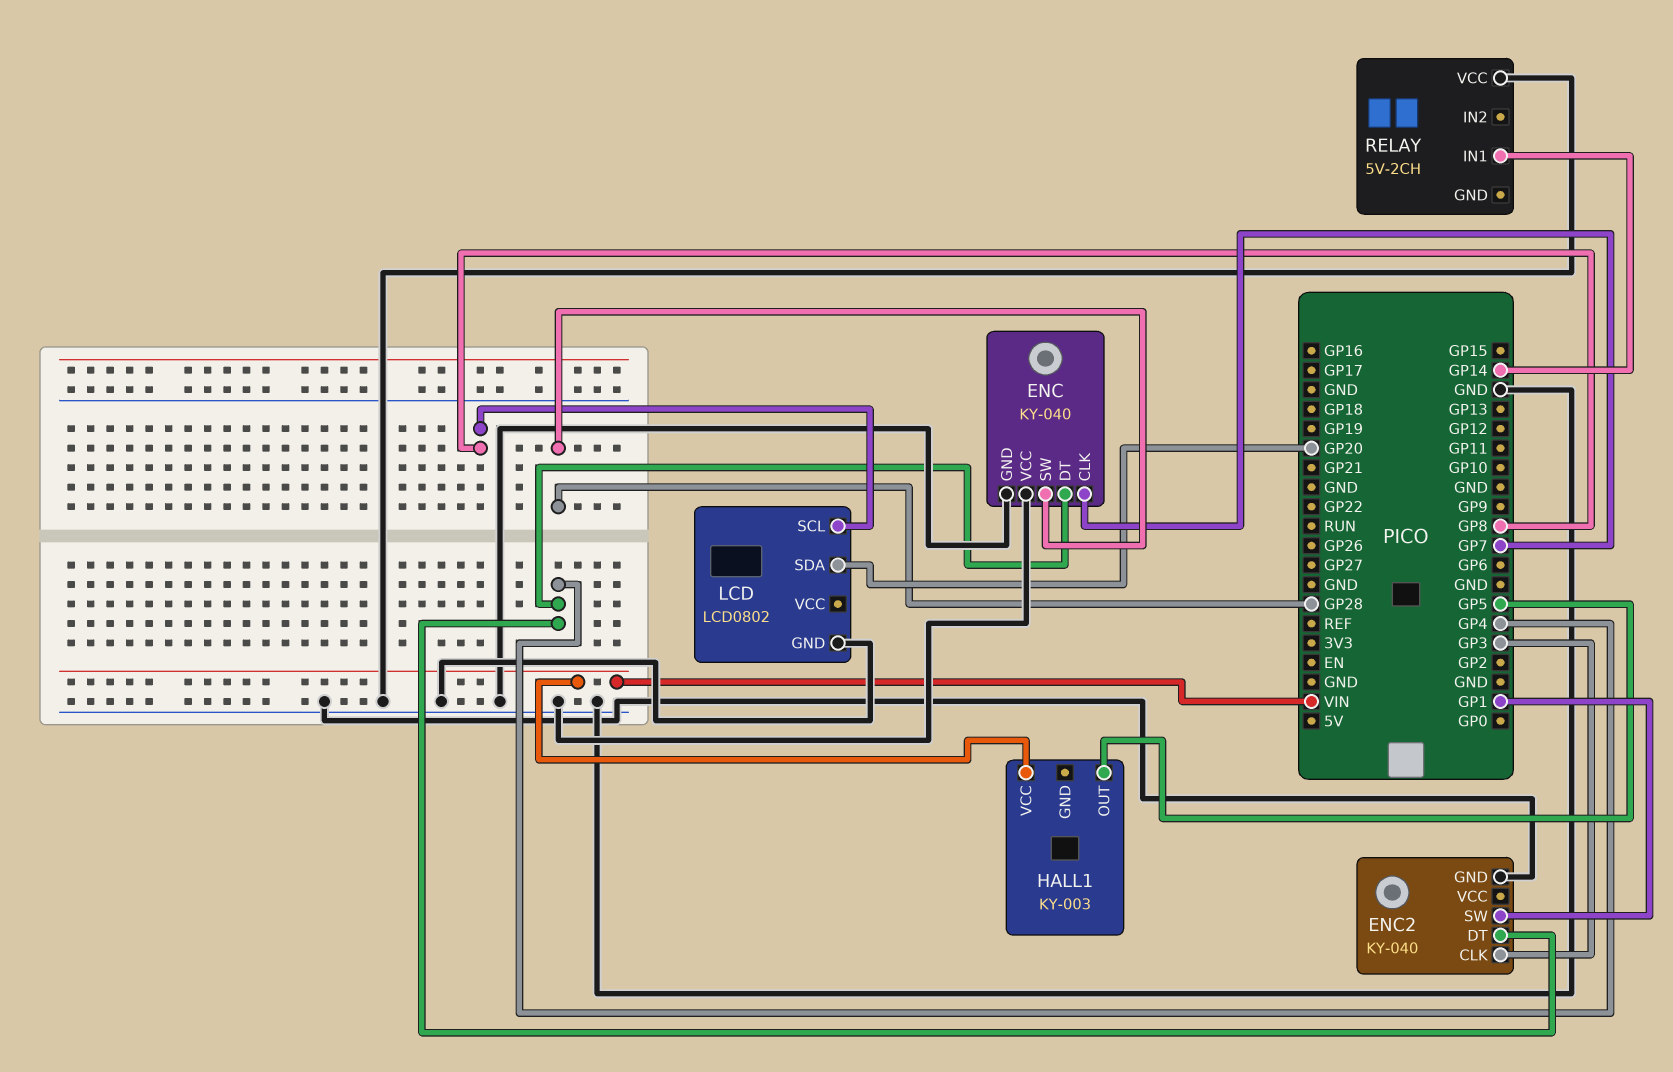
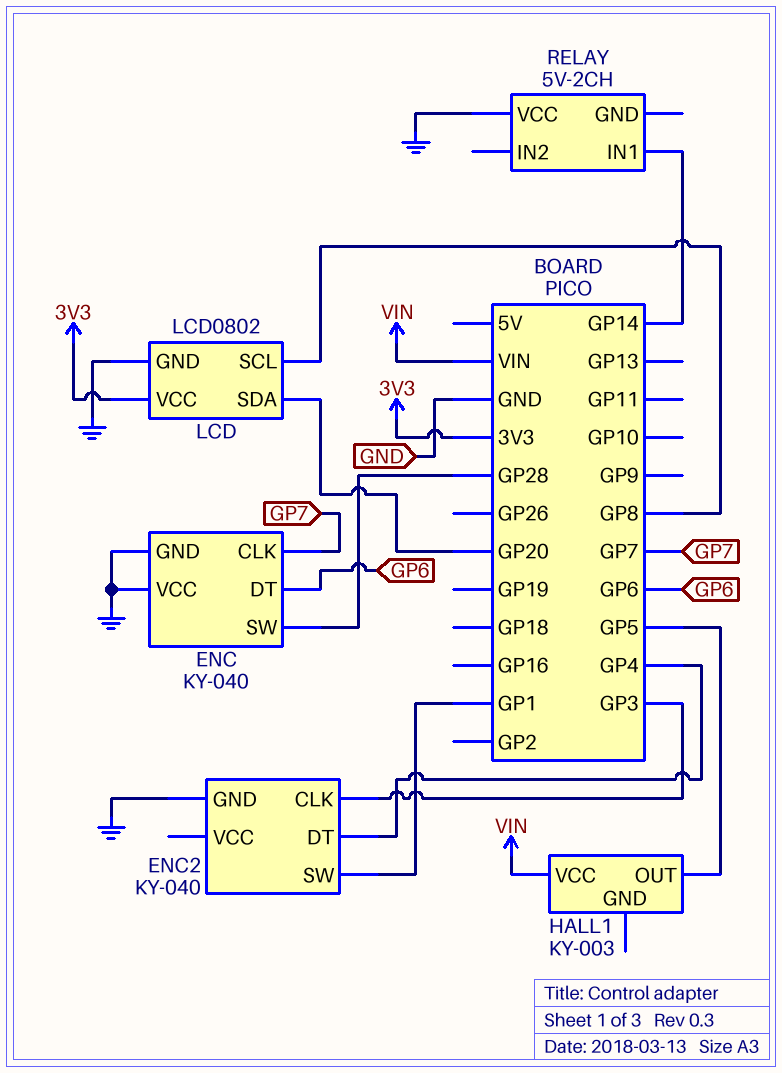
ENC pin DT: GP4 -> GP6
LCD pin VCC: none -> 3V3

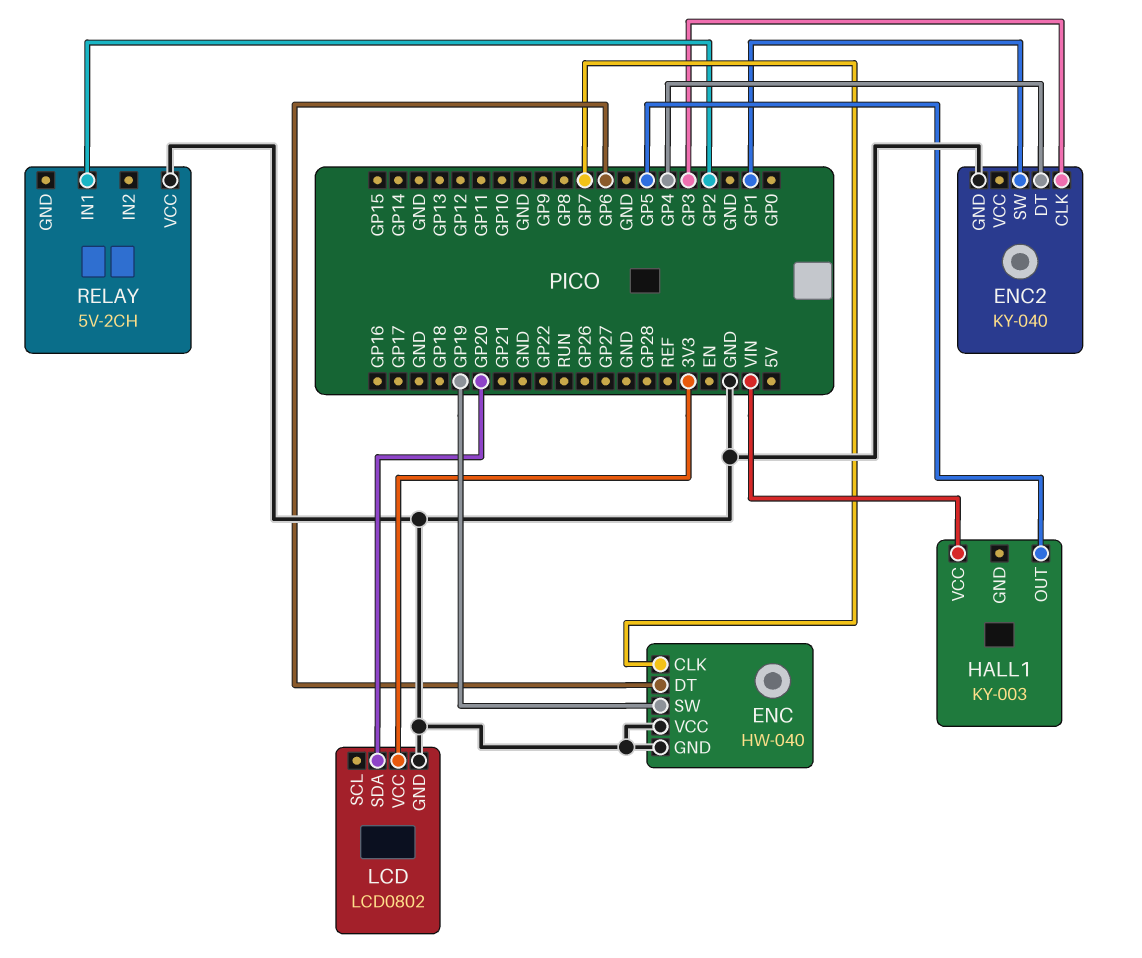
ENC: KY-040 -> HW-040
ENC pin SW: GP28 -> GP19
LCD pin SCL: GP8 -> none
RELAY pin IN1: GP14 -> GP2

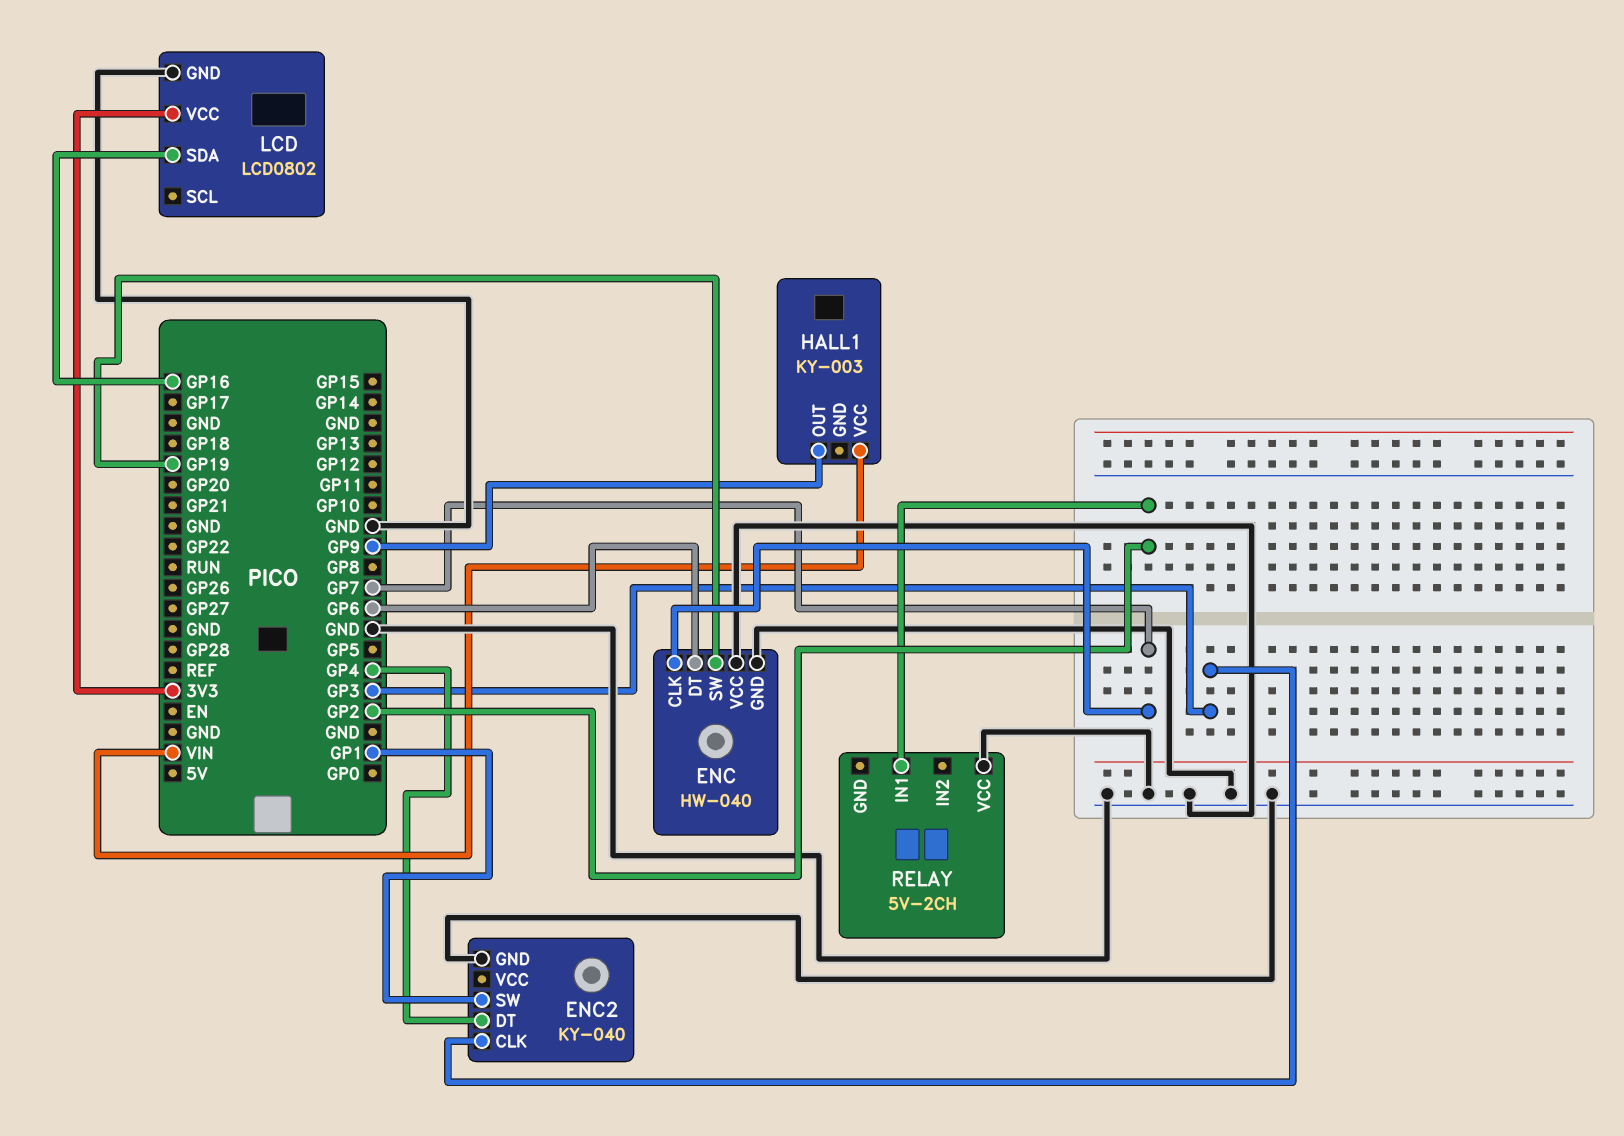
HALL1 pin OUT: GP5 -> GP9
LCD pin SDA: GP20 -> GP16

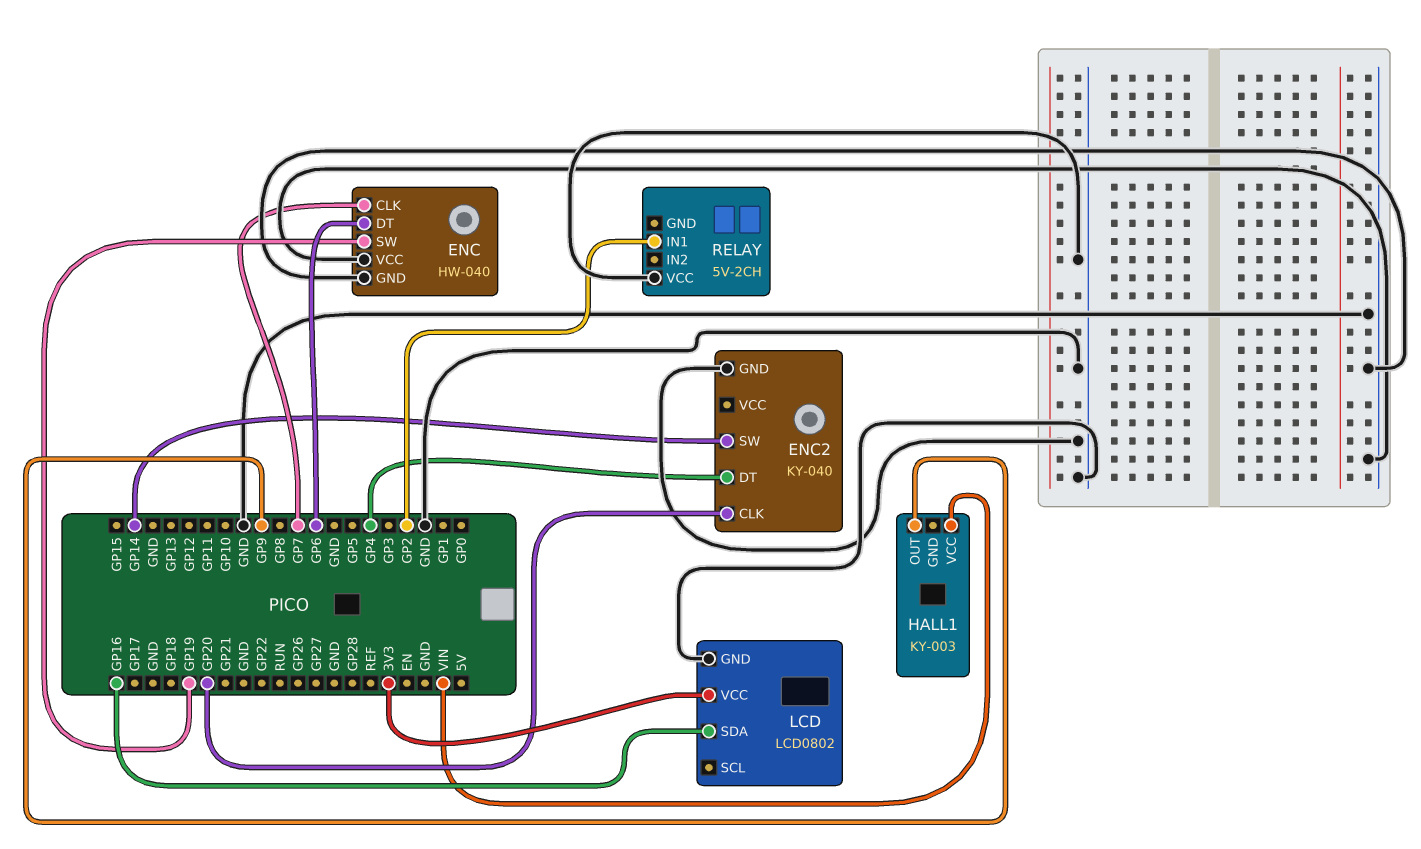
ENC2 pin CLK: GP3 -> GP20
ENC2 pin SW: GP1 -> GP14

